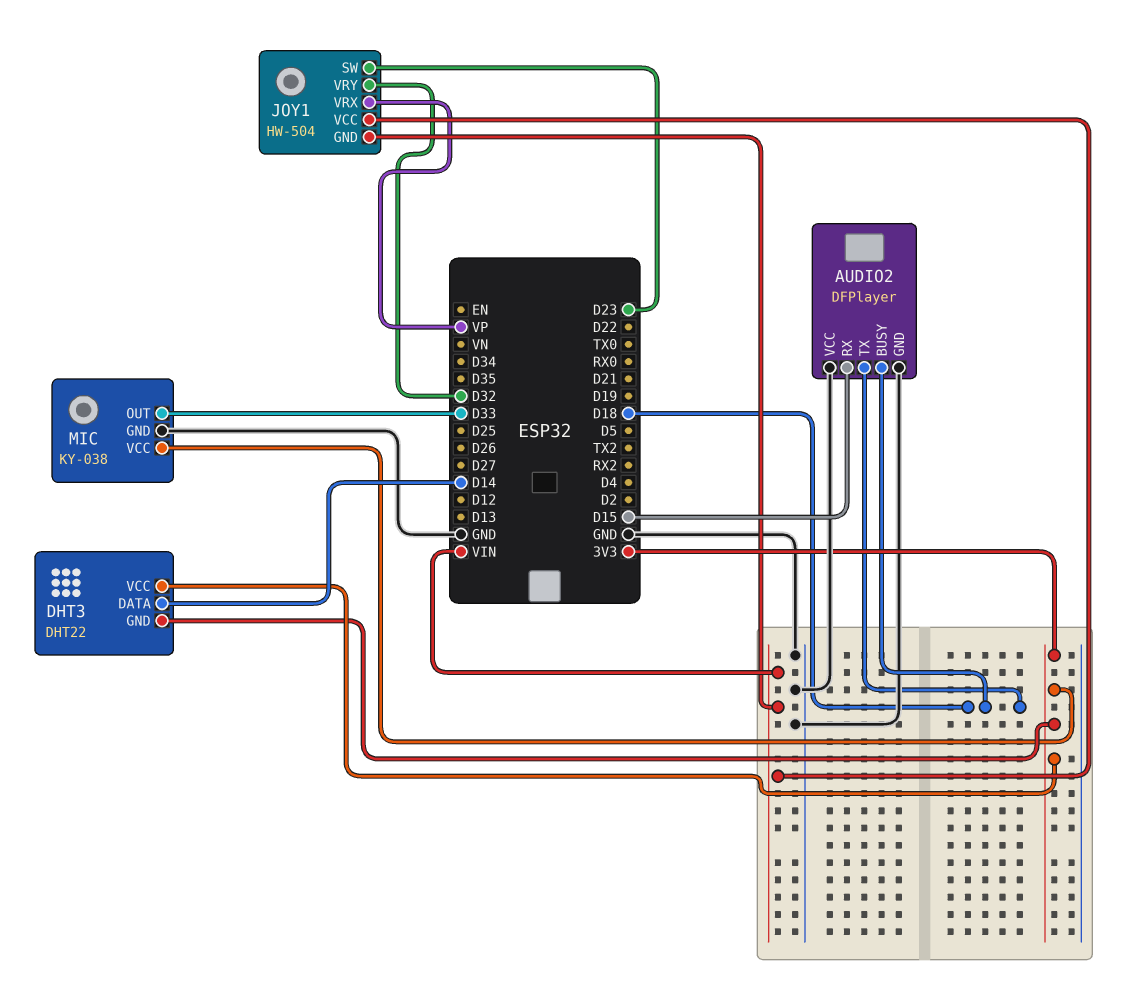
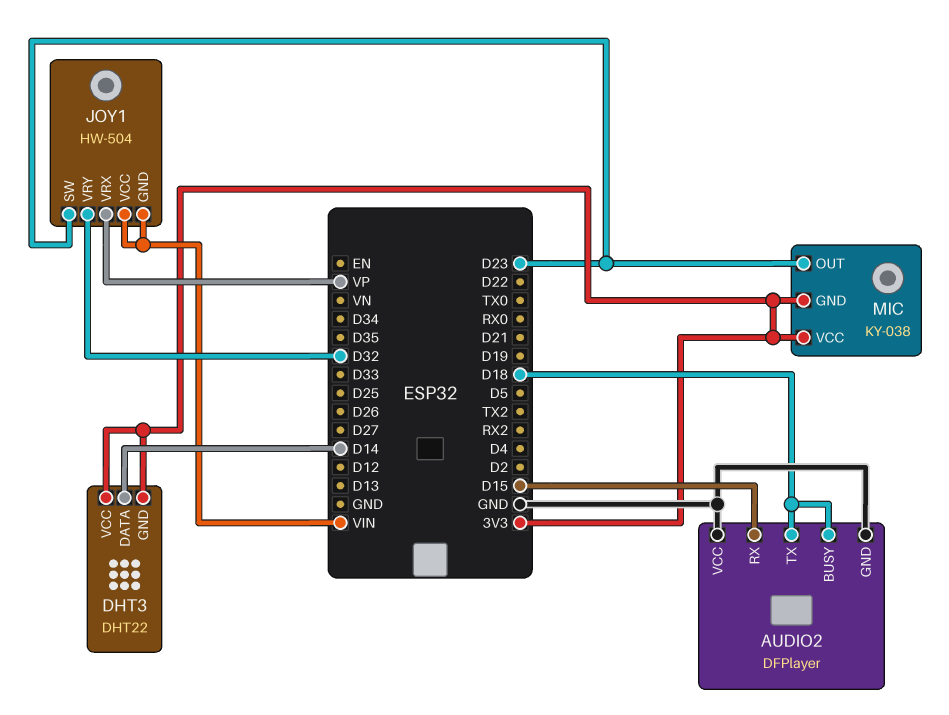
MIC pin GND: GND -> 3V3
MIC pin OUT: D33 -> D23

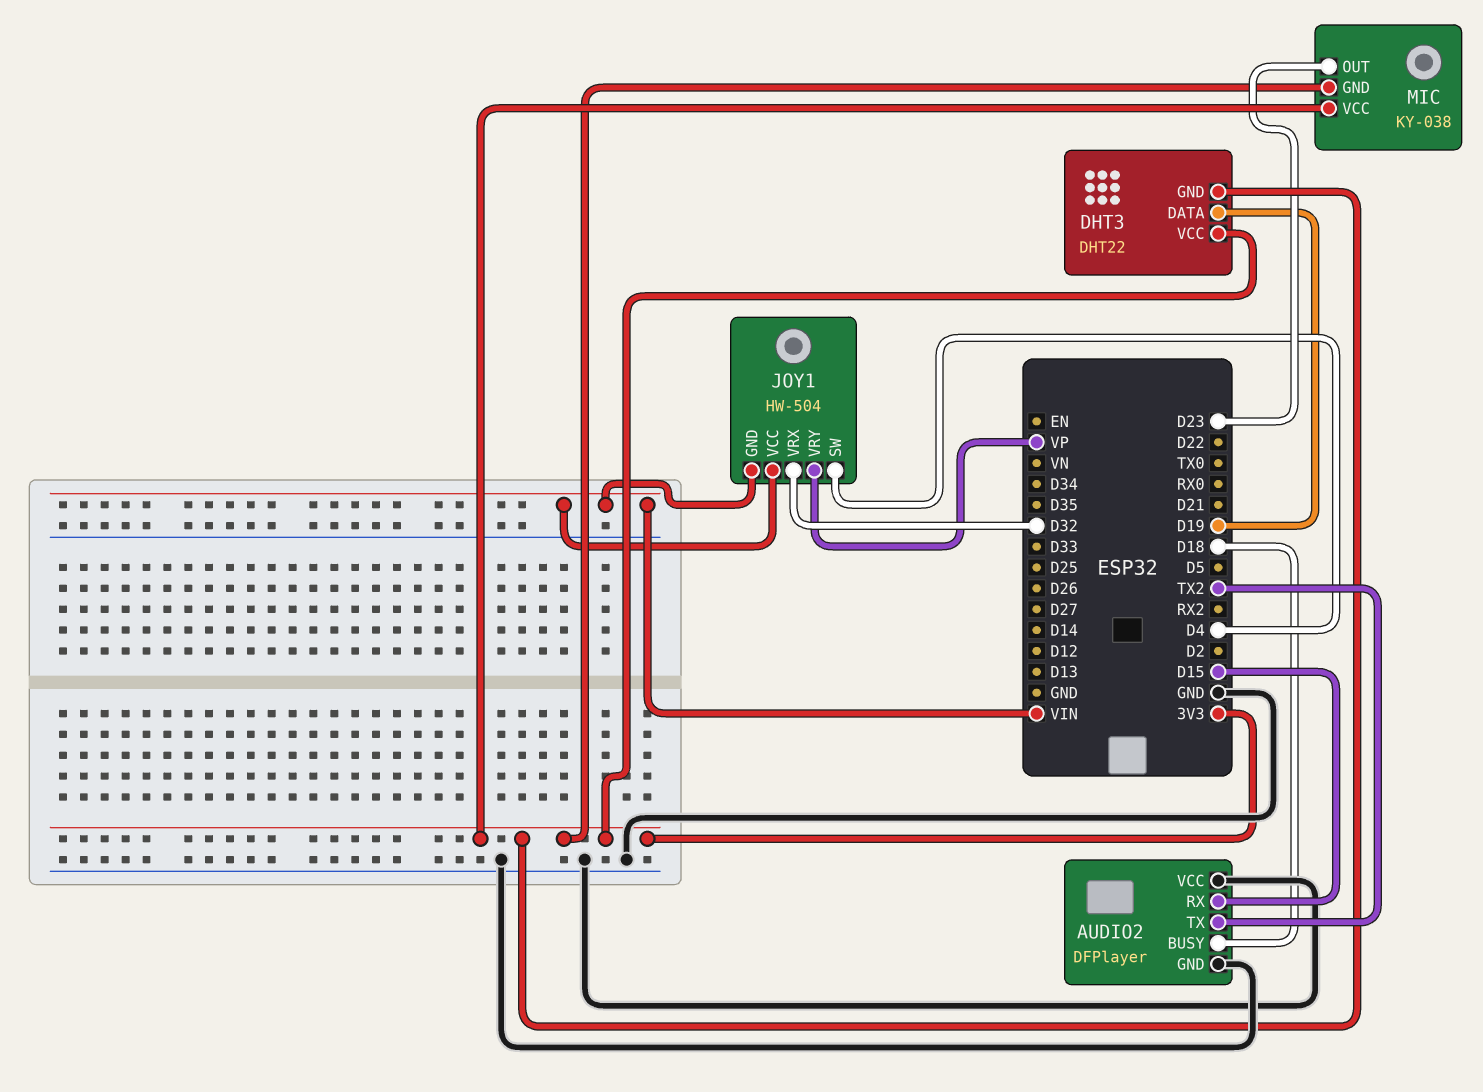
AUDIO2 pin TX: D18 -> TX2
DHT3 pin DATA: D14 -> D19
JOY1 pin SW: D23 -> D4
JOY1 pin VRX: VP -> D32
JOY1 pin VRY: D32 -> VP

